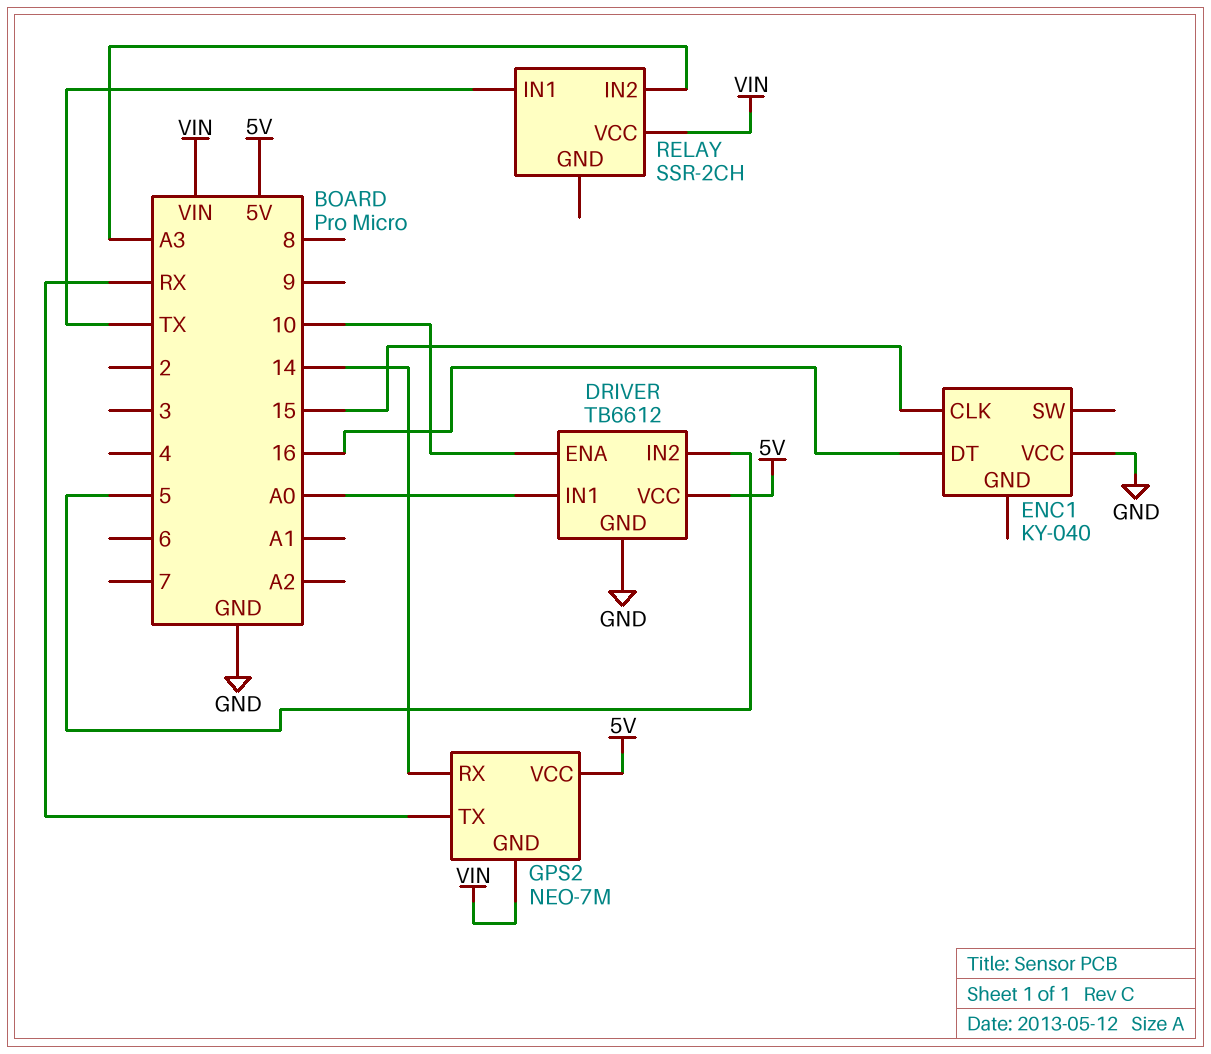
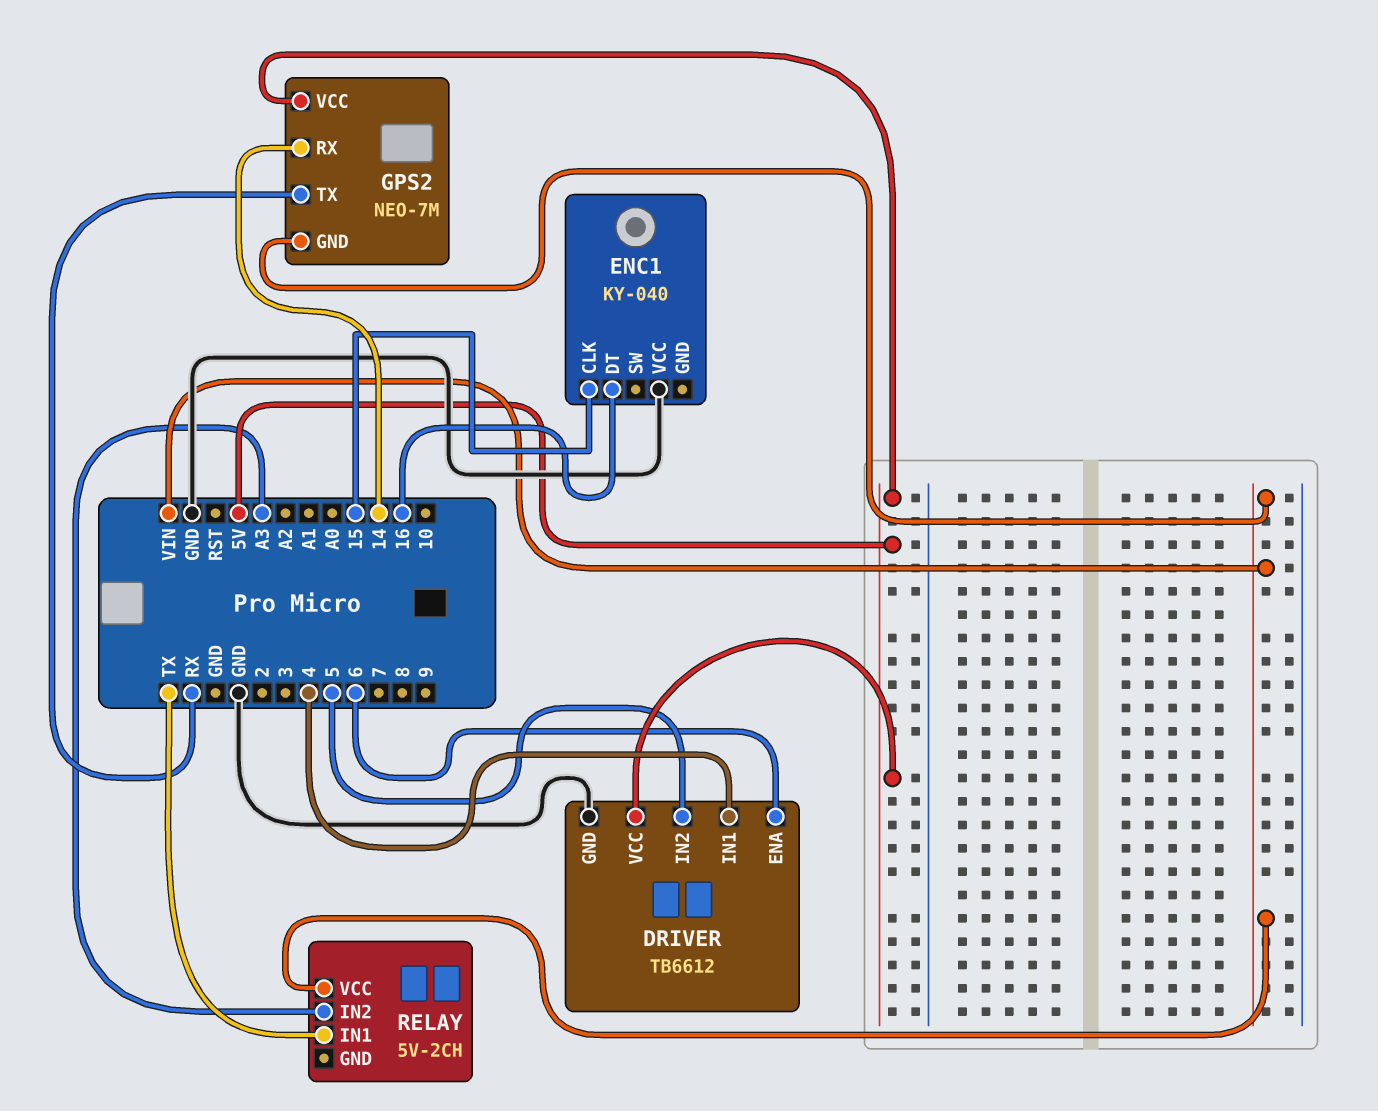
DRIVER pin ENA: 10 -> 6
DRIVER pin IN1: A0 -> 4
RELAY: SSR-2CH -> 5V-2CH

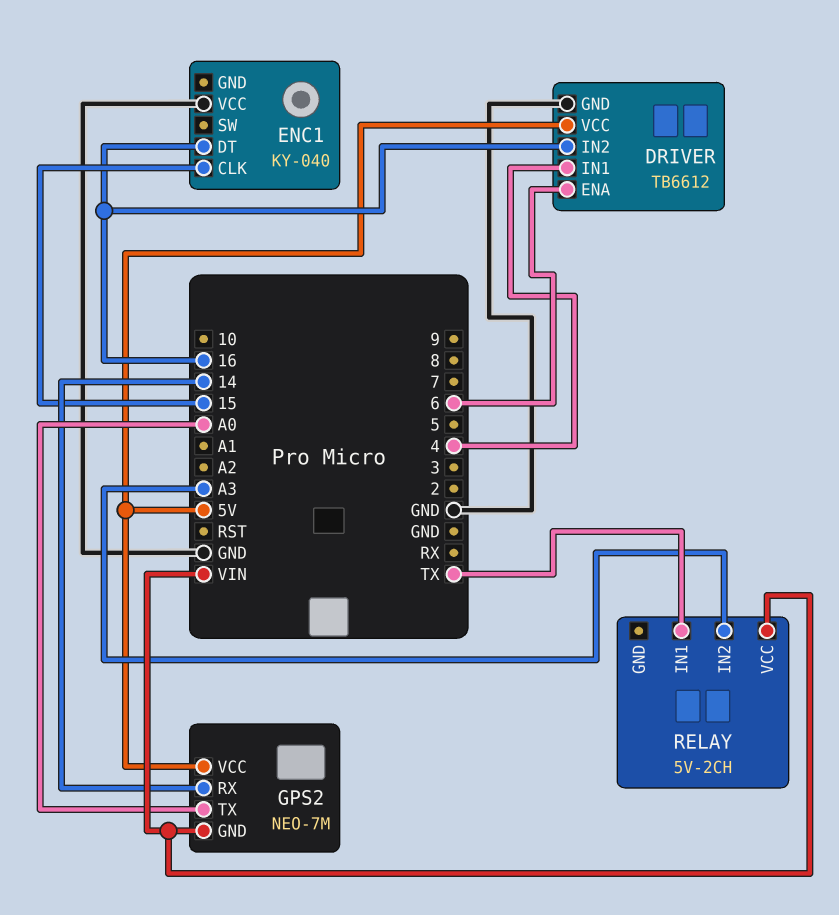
DRIVER pin IN2: 5 -> 16
GPS2 pin TX: RX -> A0

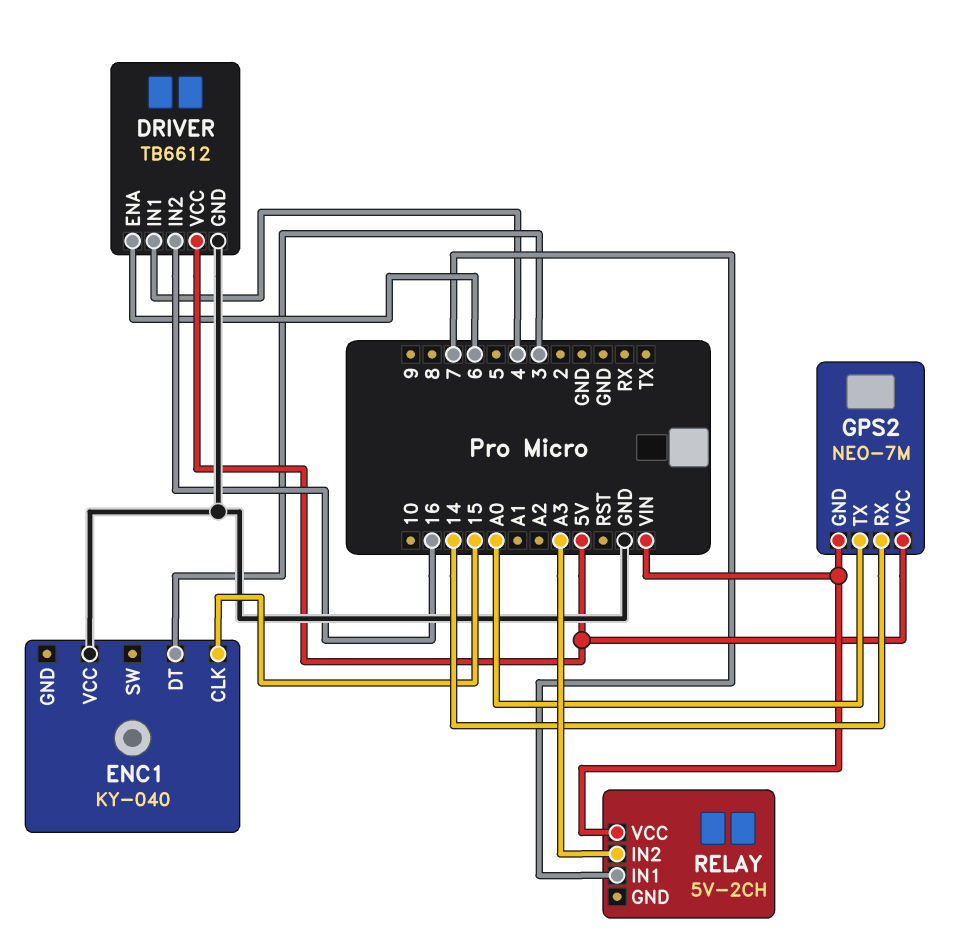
ENC1 pin DT: 16 -> 3
RELAY pin IN1: TX -> 7

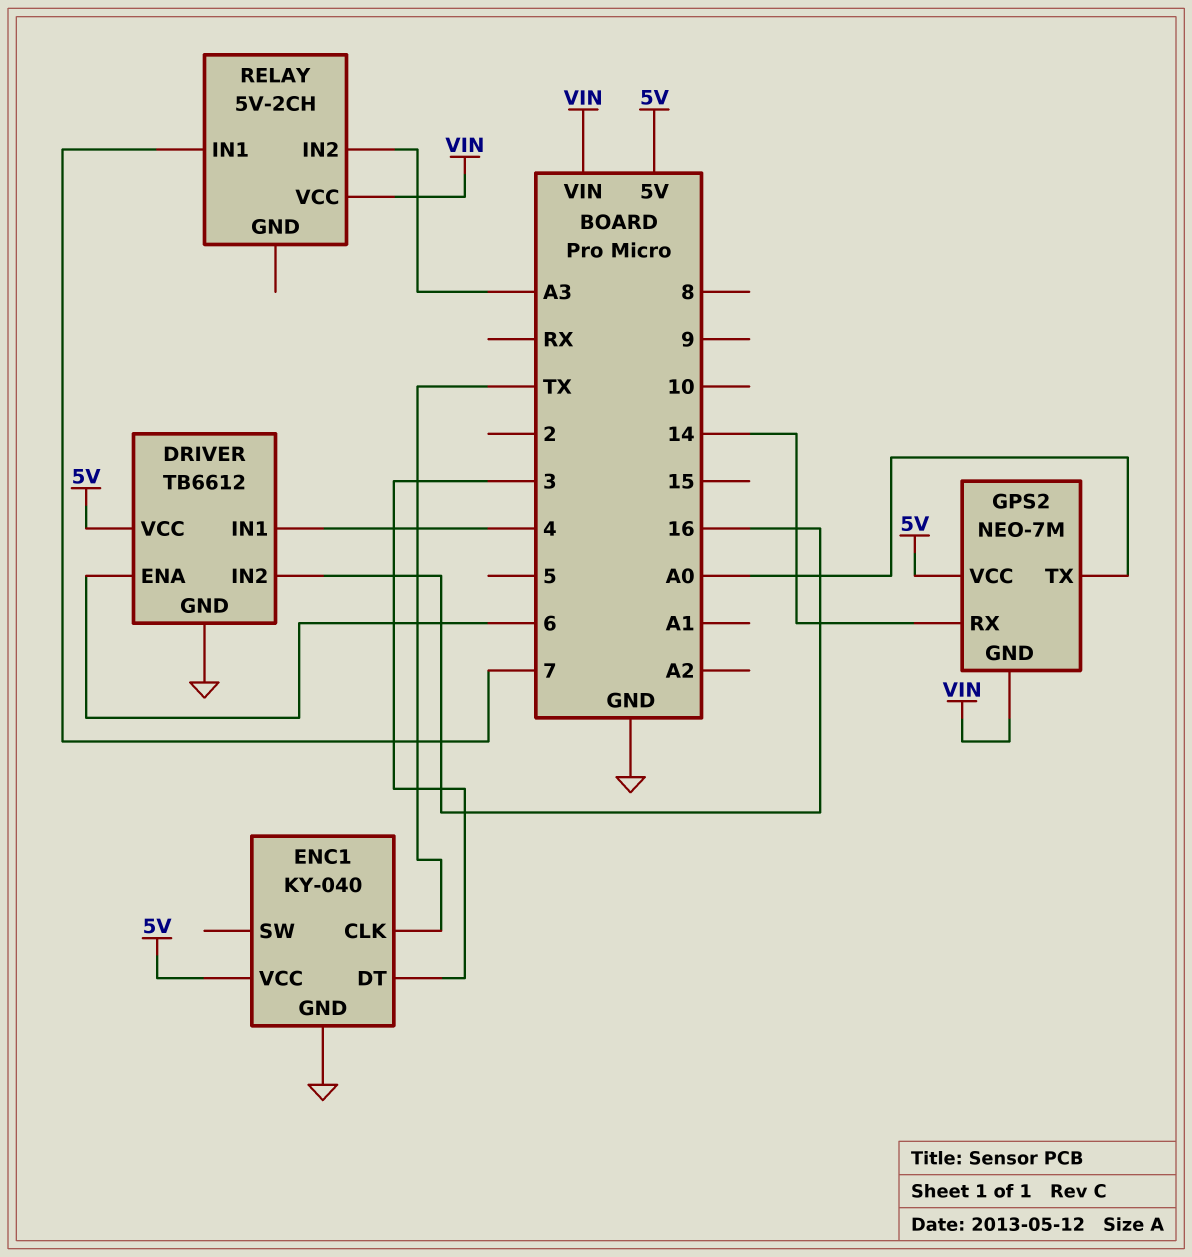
ENC1 pin CLK: 15 -> TX
ENC1 pin GND: none -> GND
ENC1 pin VCC: GND -> 5V

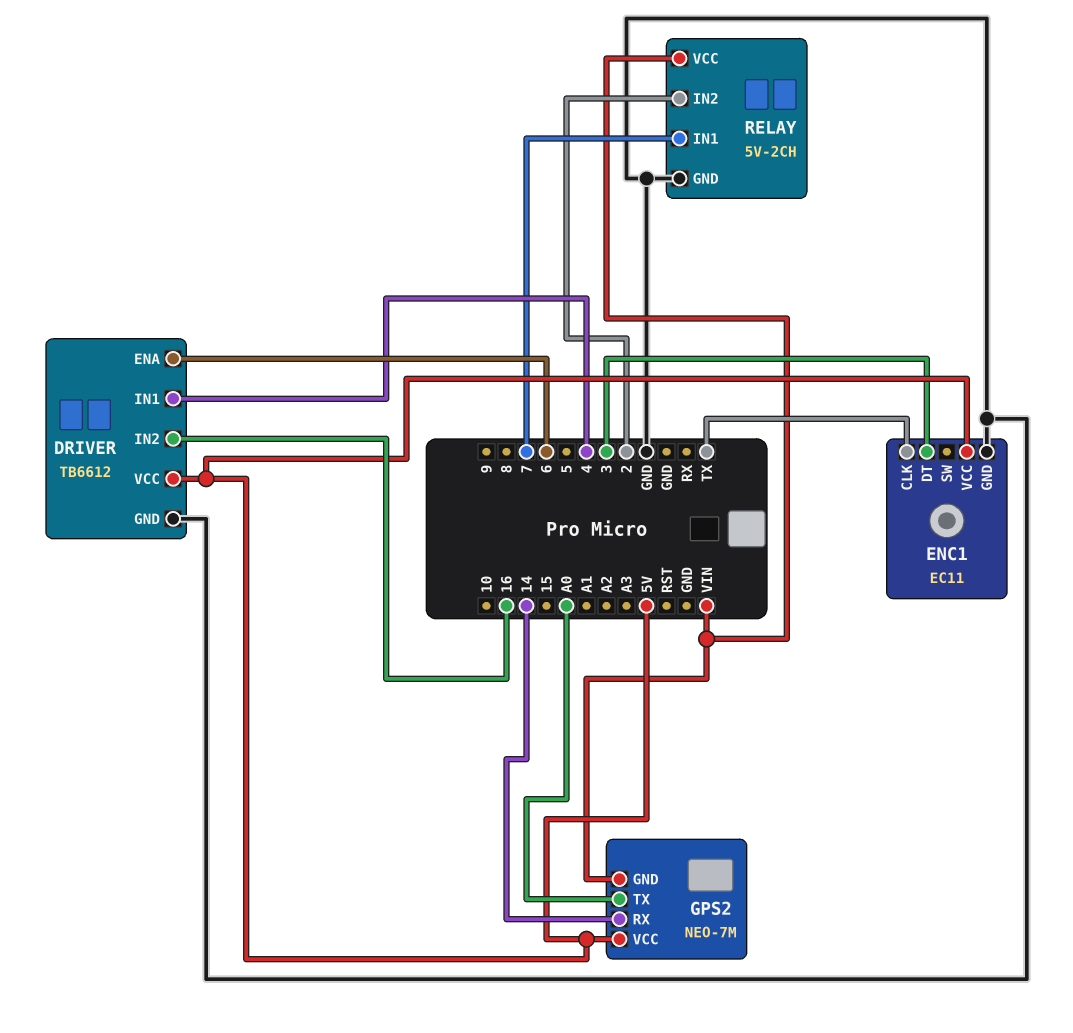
ENC1: KY-040 -> EC11
RELAY pin GND: none -> GND
RELAY pin IN2: A3 -> 2

